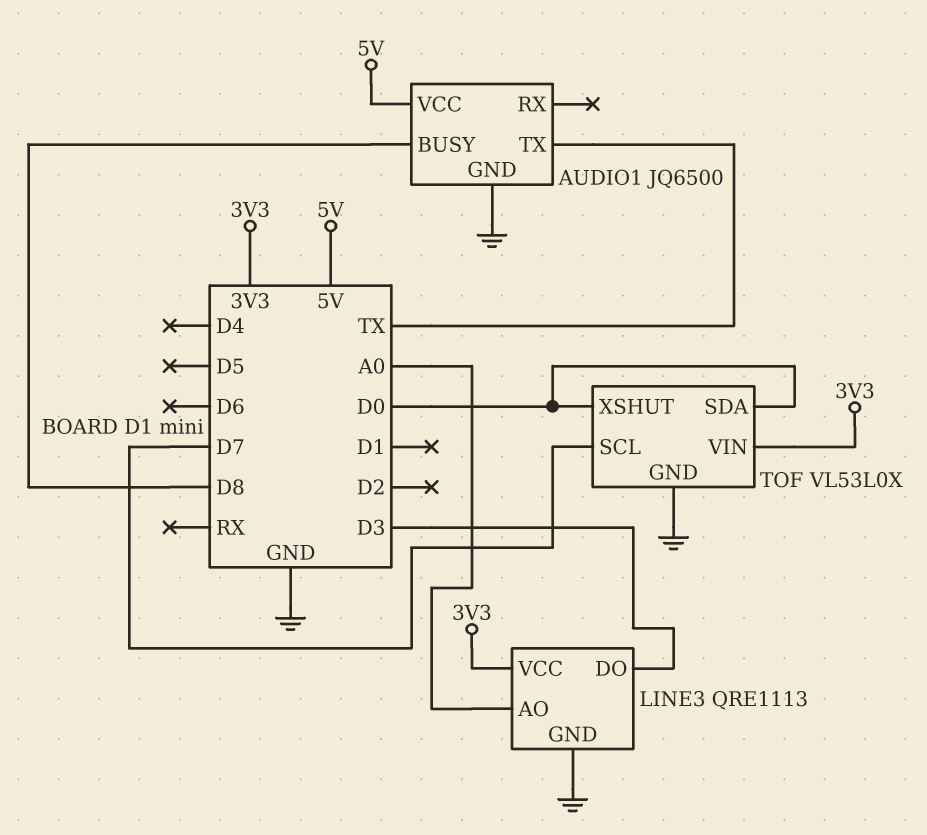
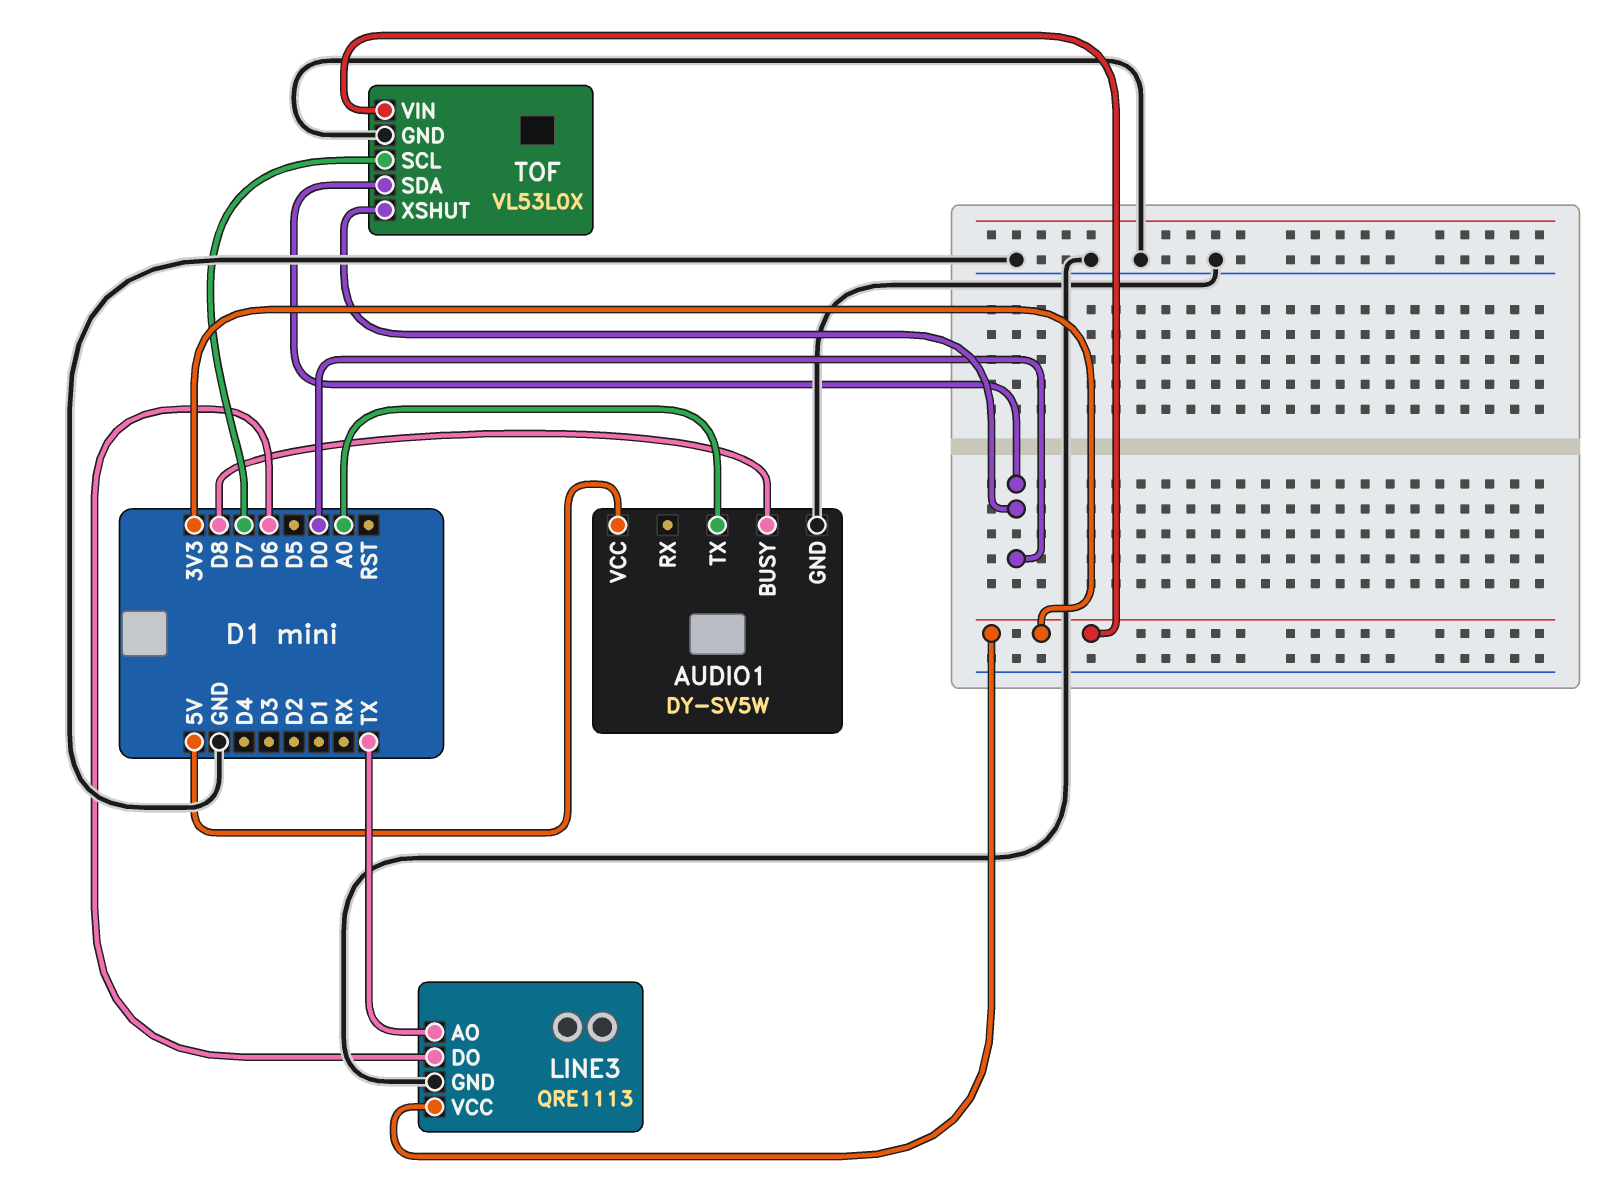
AUDIO1: JQ6500 -> DY-SV5W
AUDIO1 pin TX: TX -> A0
LINE3 pin AO: A0 -> TX
LINE3 pin DO: D3 -> D6

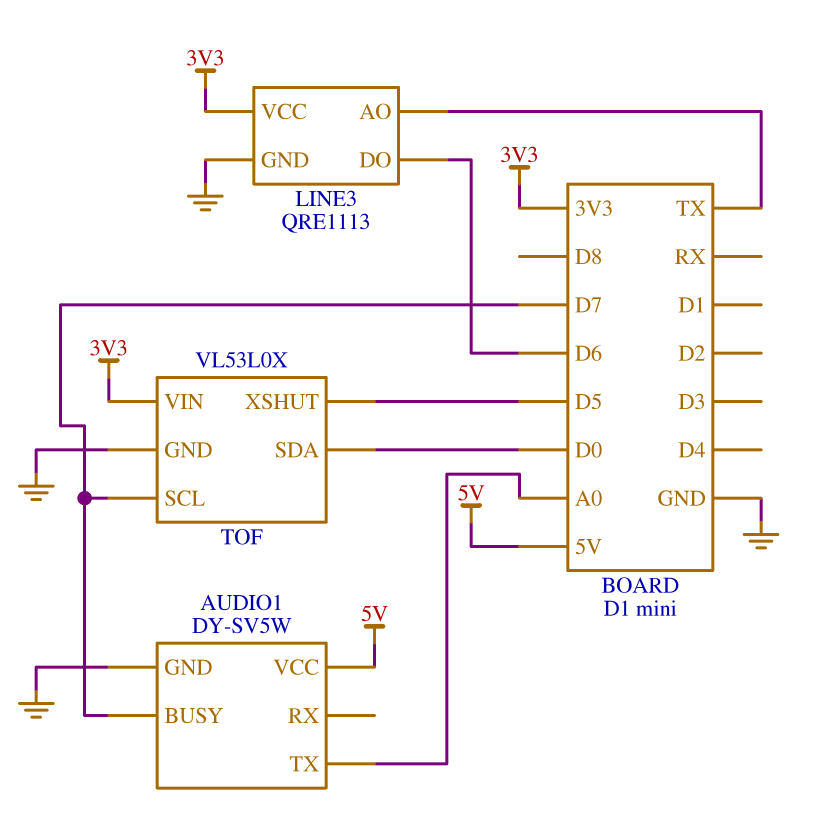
AUDIO1 pin BUSY: D8 -> D7
TOF pin XSHUT: D0 -> D5

